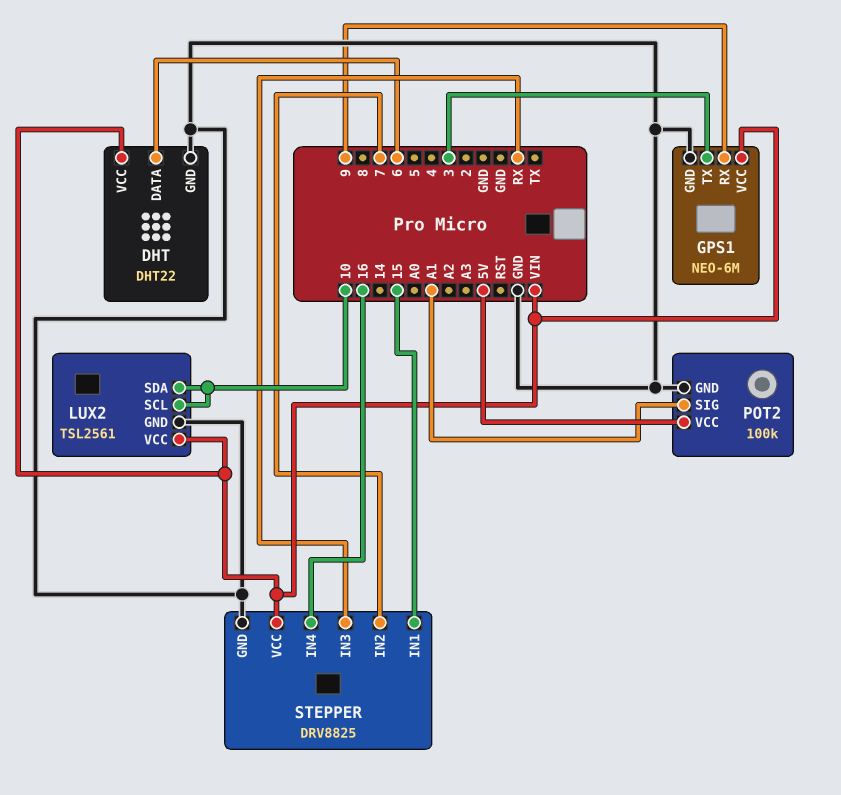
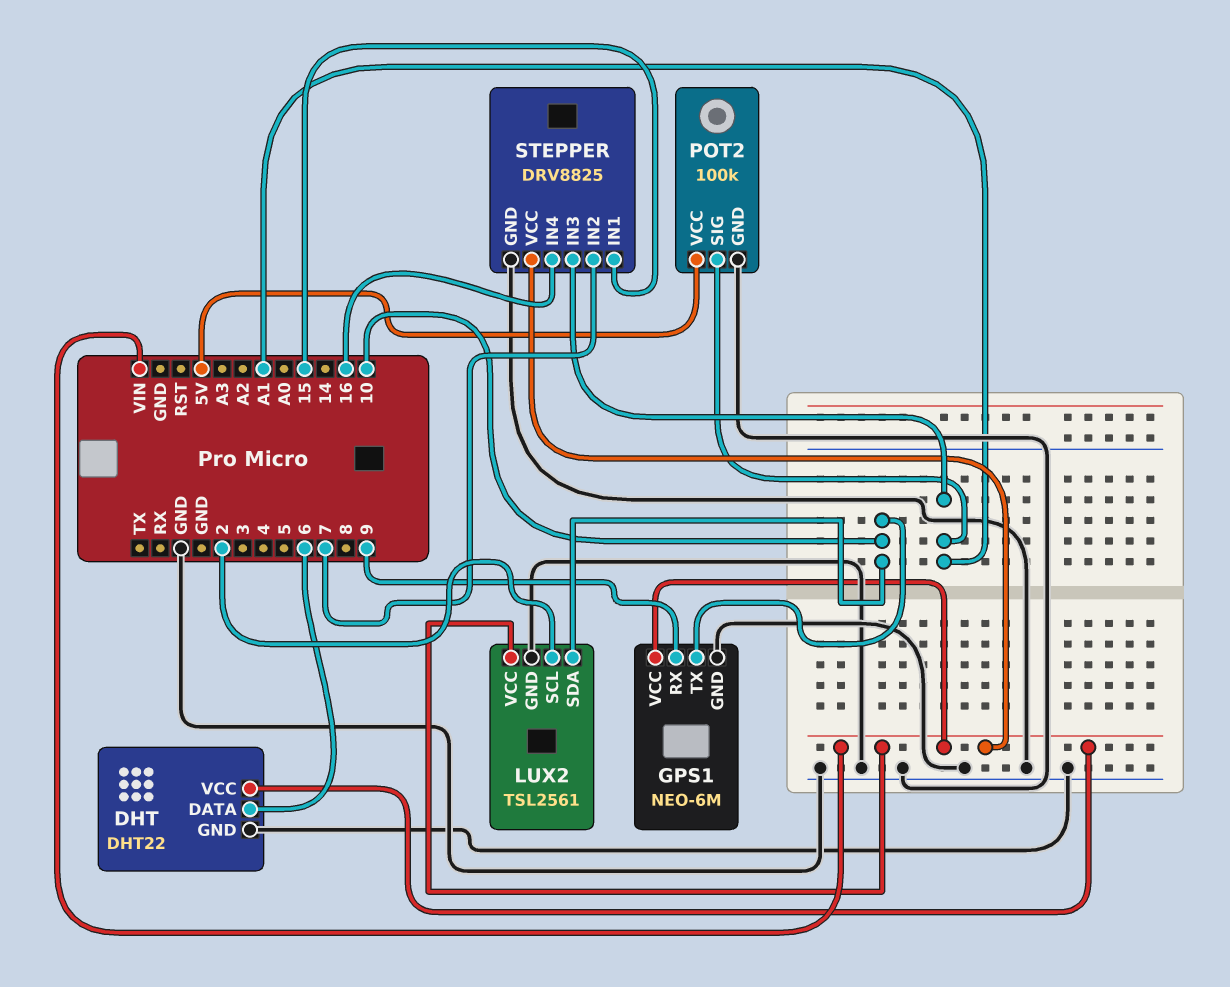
GPS1 pin TX: 3 -> 10
LUX2 pin SCL: 10 -> 2
STEPPER pin IN3: RX -> A1

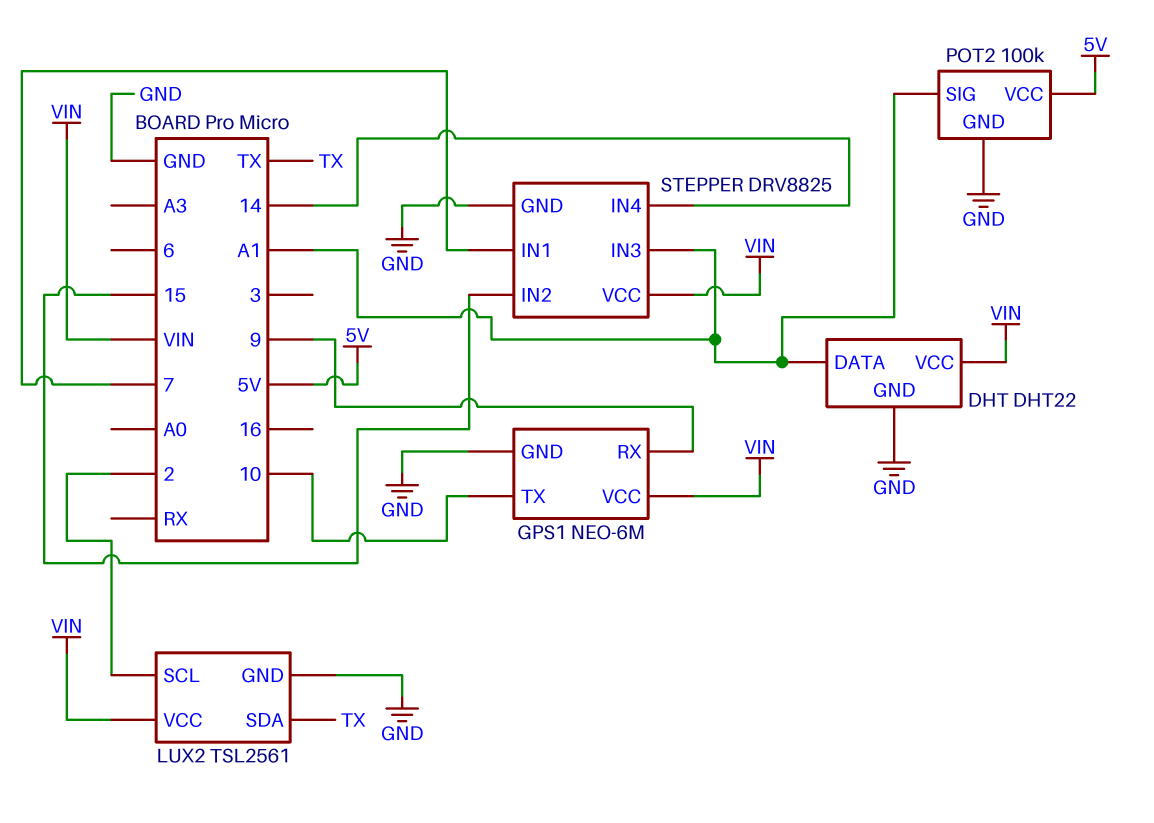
DHT pin DATA: 6 -> A1
LUX2 pin SDA: 10 -> TX
STEPPER pin IN1: 15 -> 7
STEPPER pin IN2: 7 -> 15
STEPPER pin IN4: 16 -> 14

